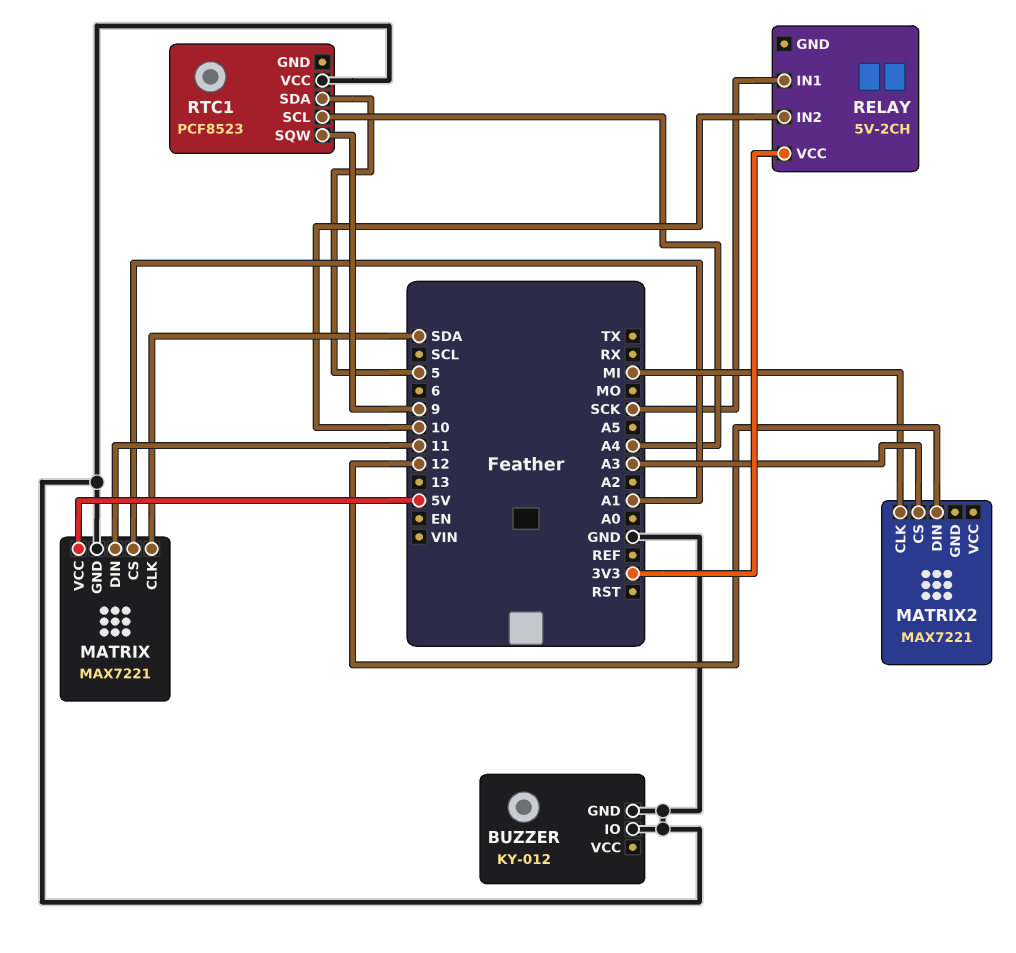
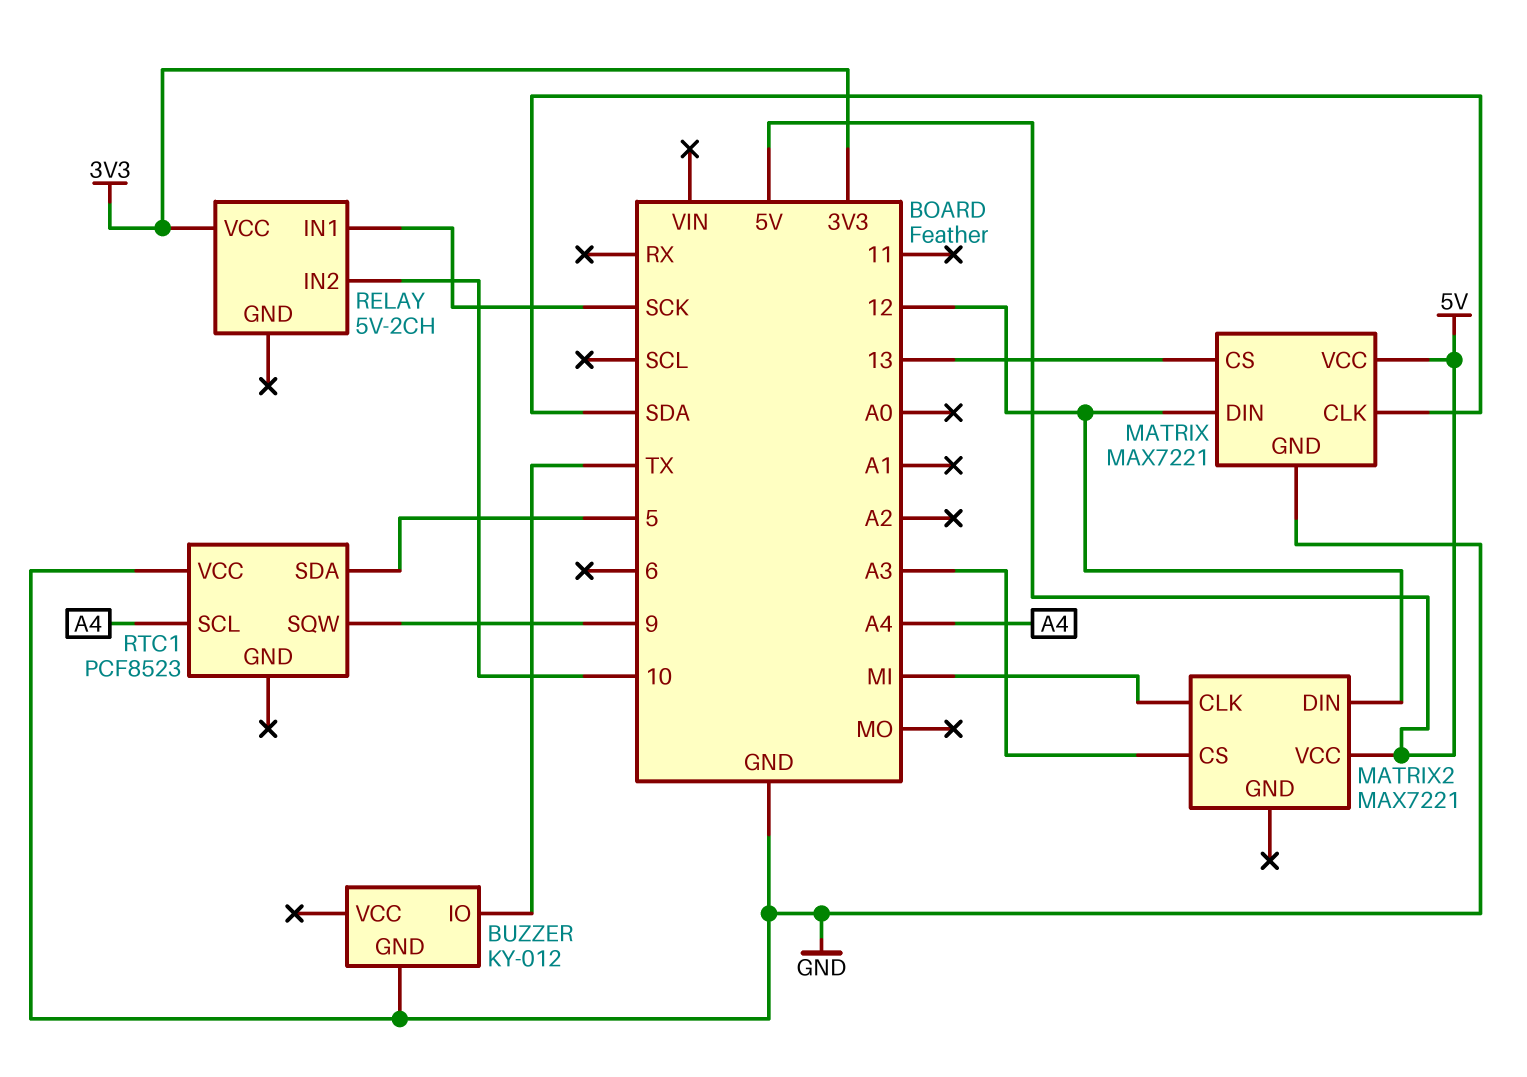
BUZZER pin IO: GND -> TX
MATRIX pin CS: A1 -> 13
MATRIX pin DIN: 11 -> 12
MATRIX2 pin VCC: none -> 5V

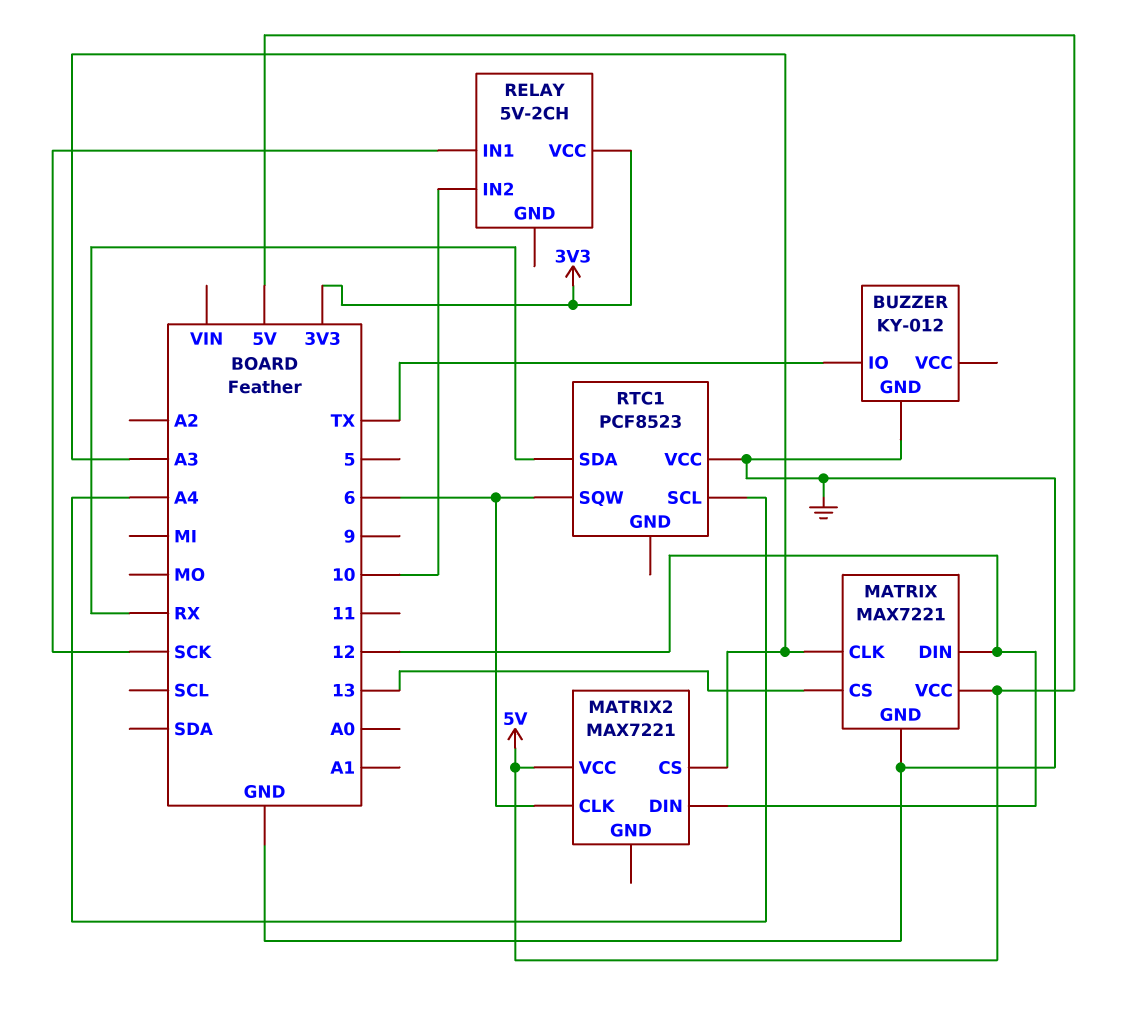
MATRIX pin CLK: SDA -> A3
MATRIX2 pin CLK: MI -> 6
RTC1 pin SDA: 5 -> RX
RTC1 pin SQW: 9 -> 6

